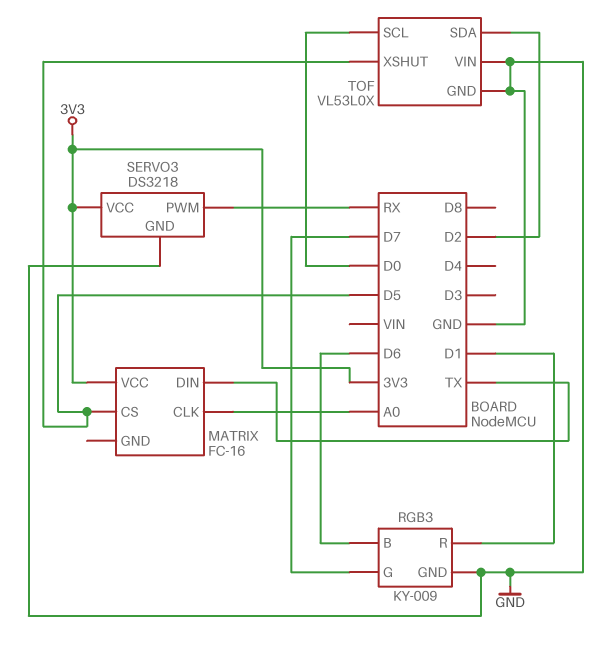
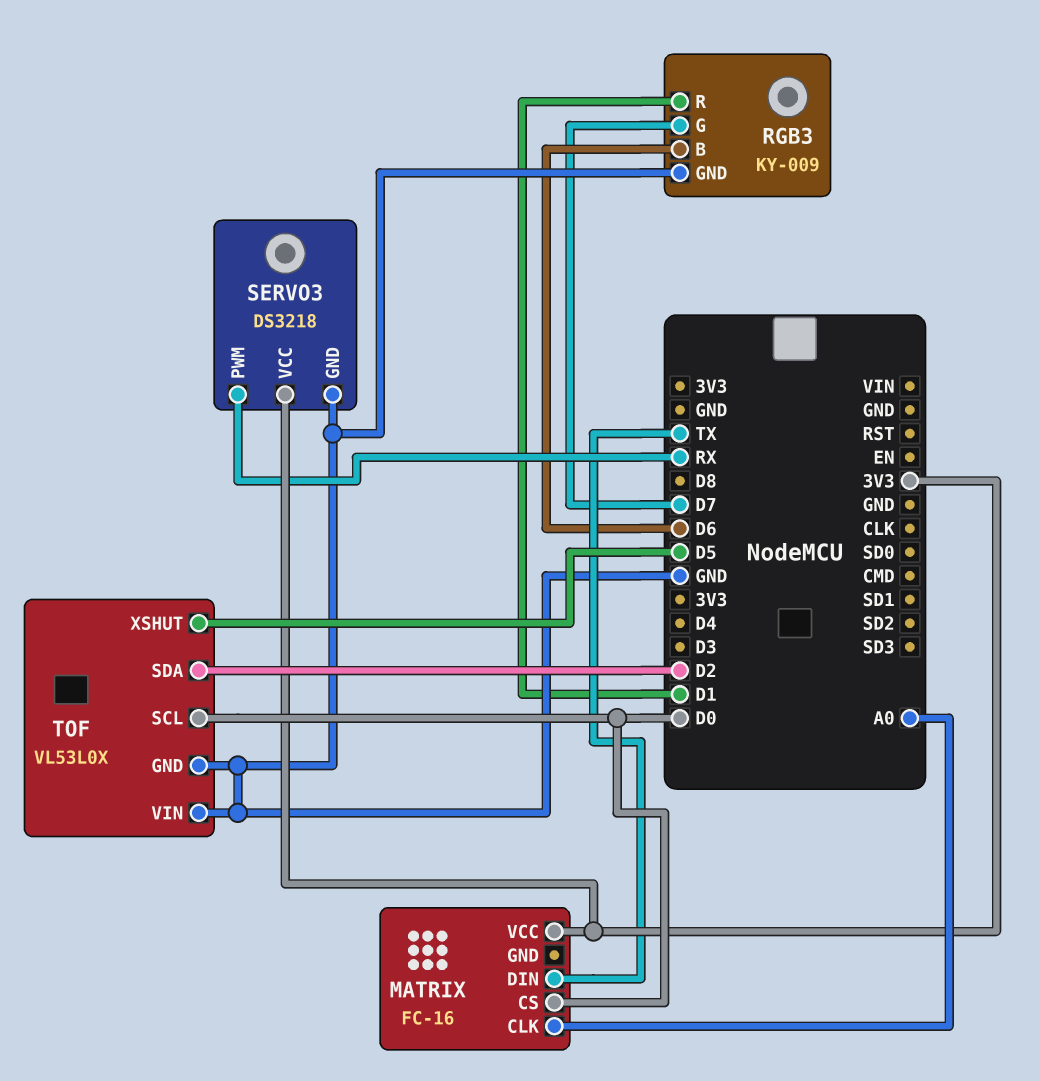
MATRIX pin CS: D5 -> D0

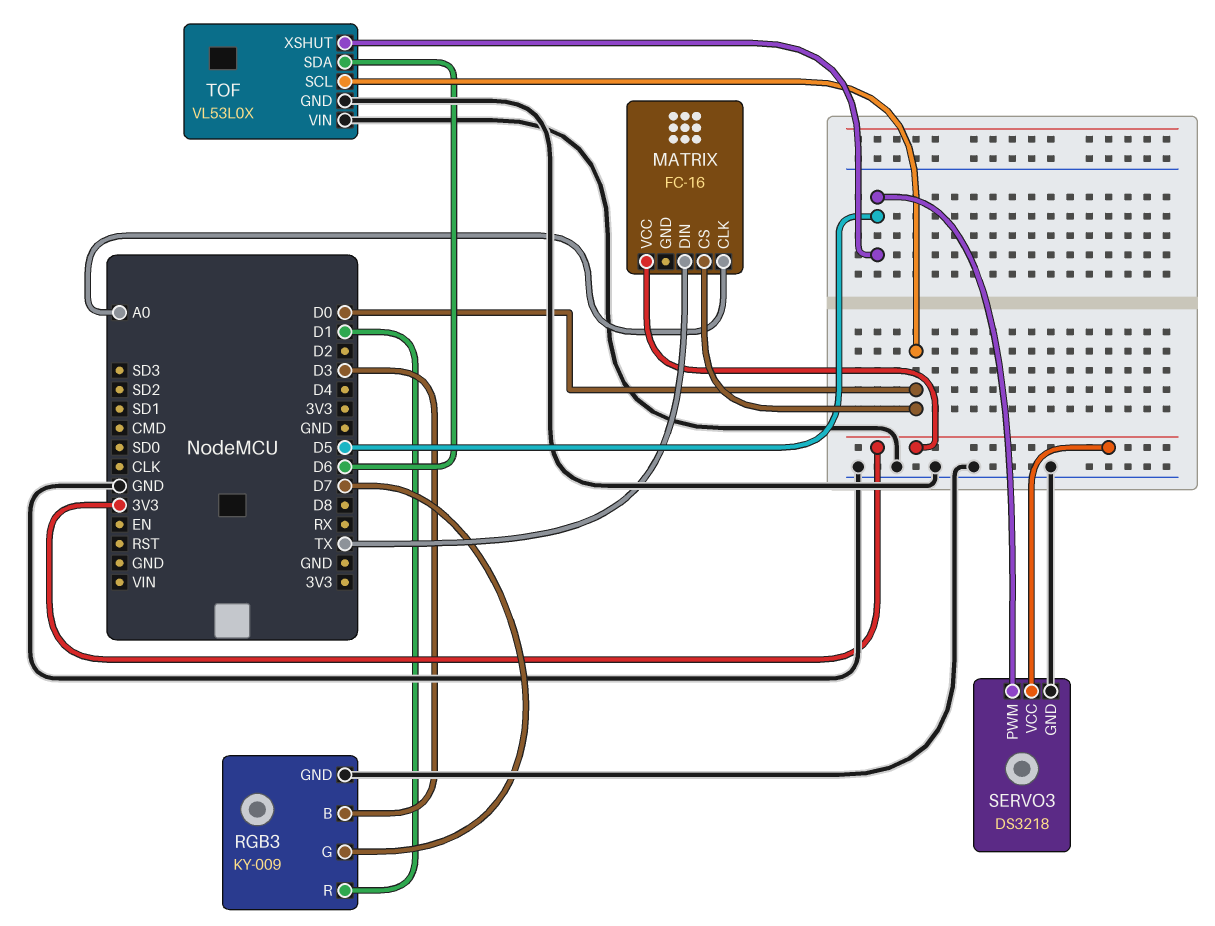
RGB3 pin B: D6 -> D3
SERVO3 pin PWM: RX -> D5
TOF pin SDA: D2 -> D6

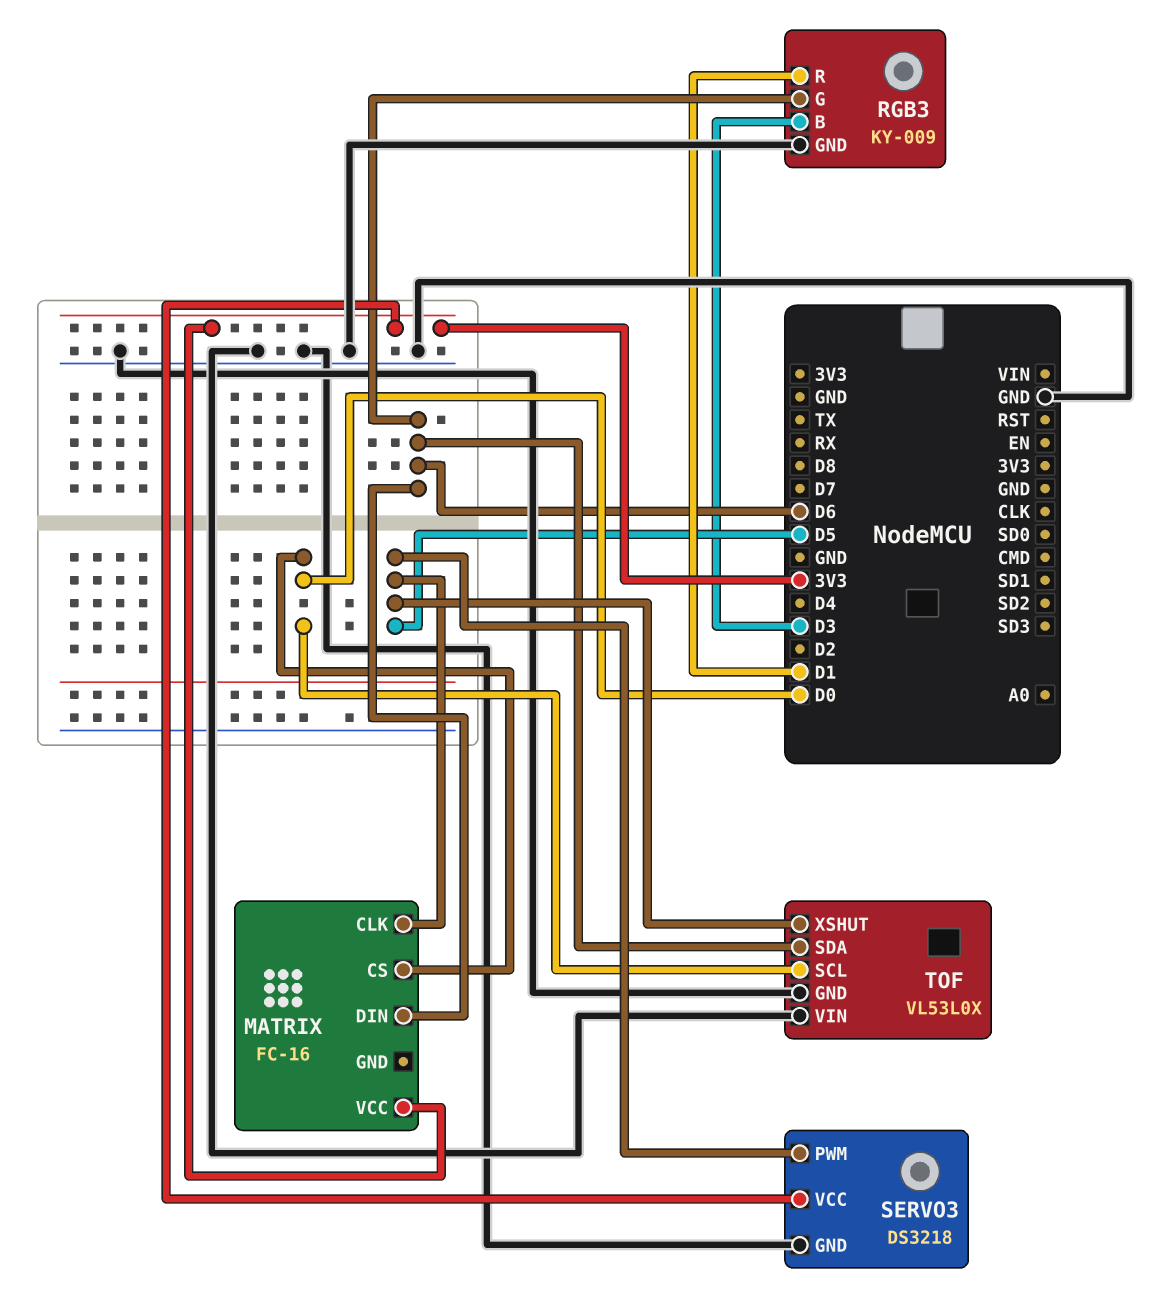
MATRIX pin CLK: A0 -> D5
MATRIX pin DIN: TX -> D6
RGB3 pin G: D7 -> D6

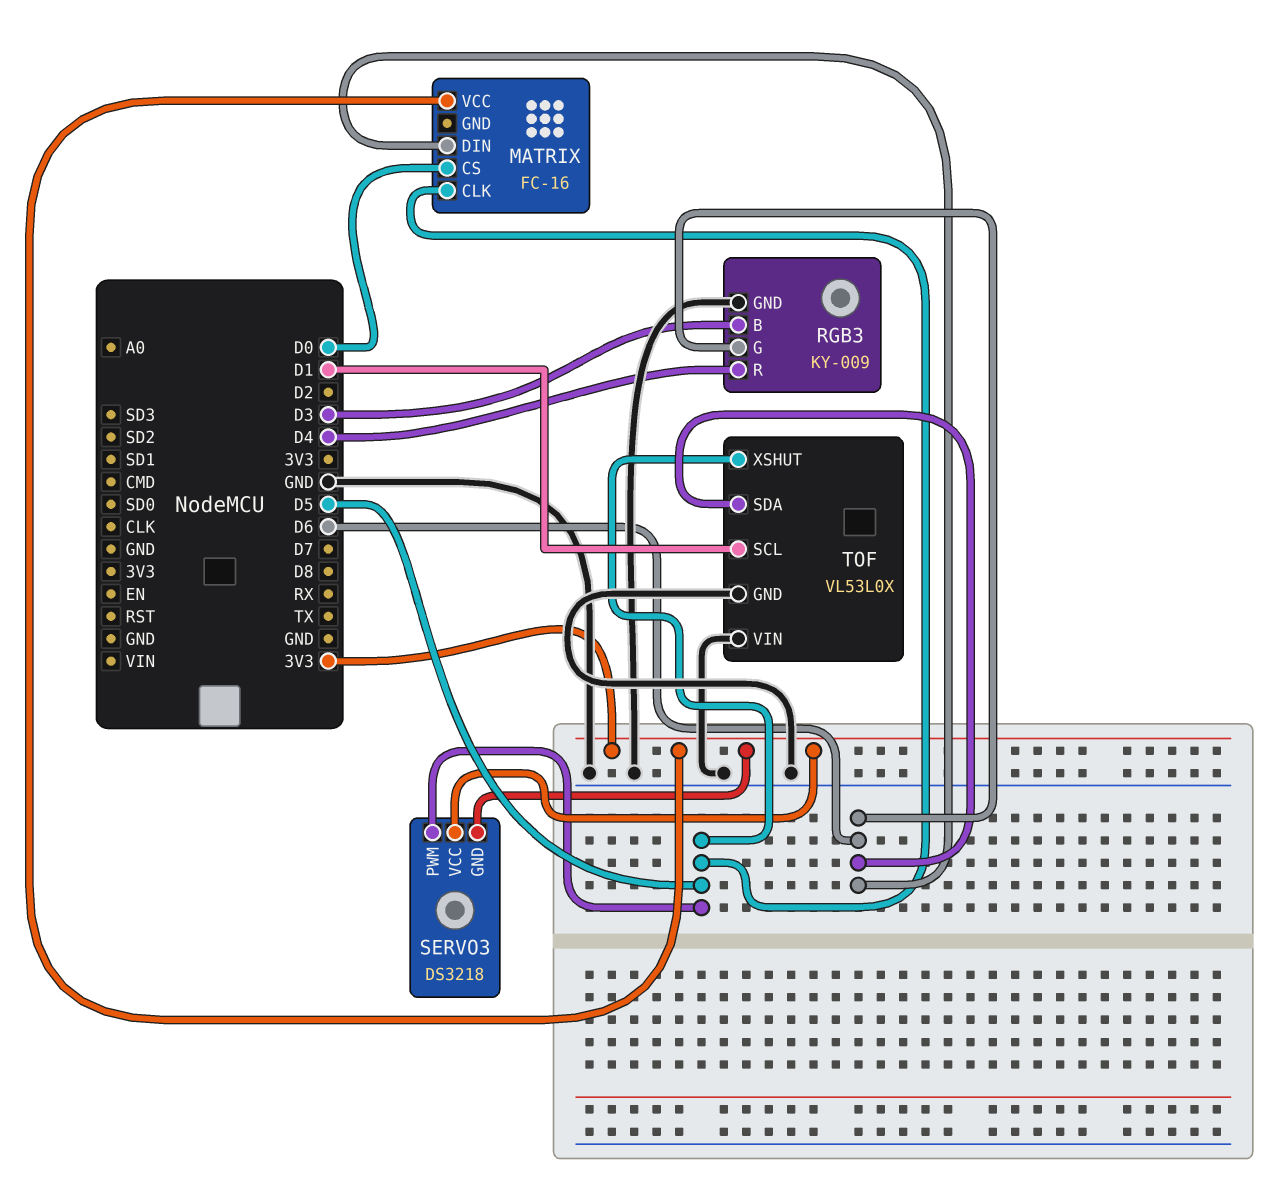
RGB3 pin R: D1 -> D4
SERVO3 pin GND: GND -> 3V3
TOF pin SCL: D0 -> D1

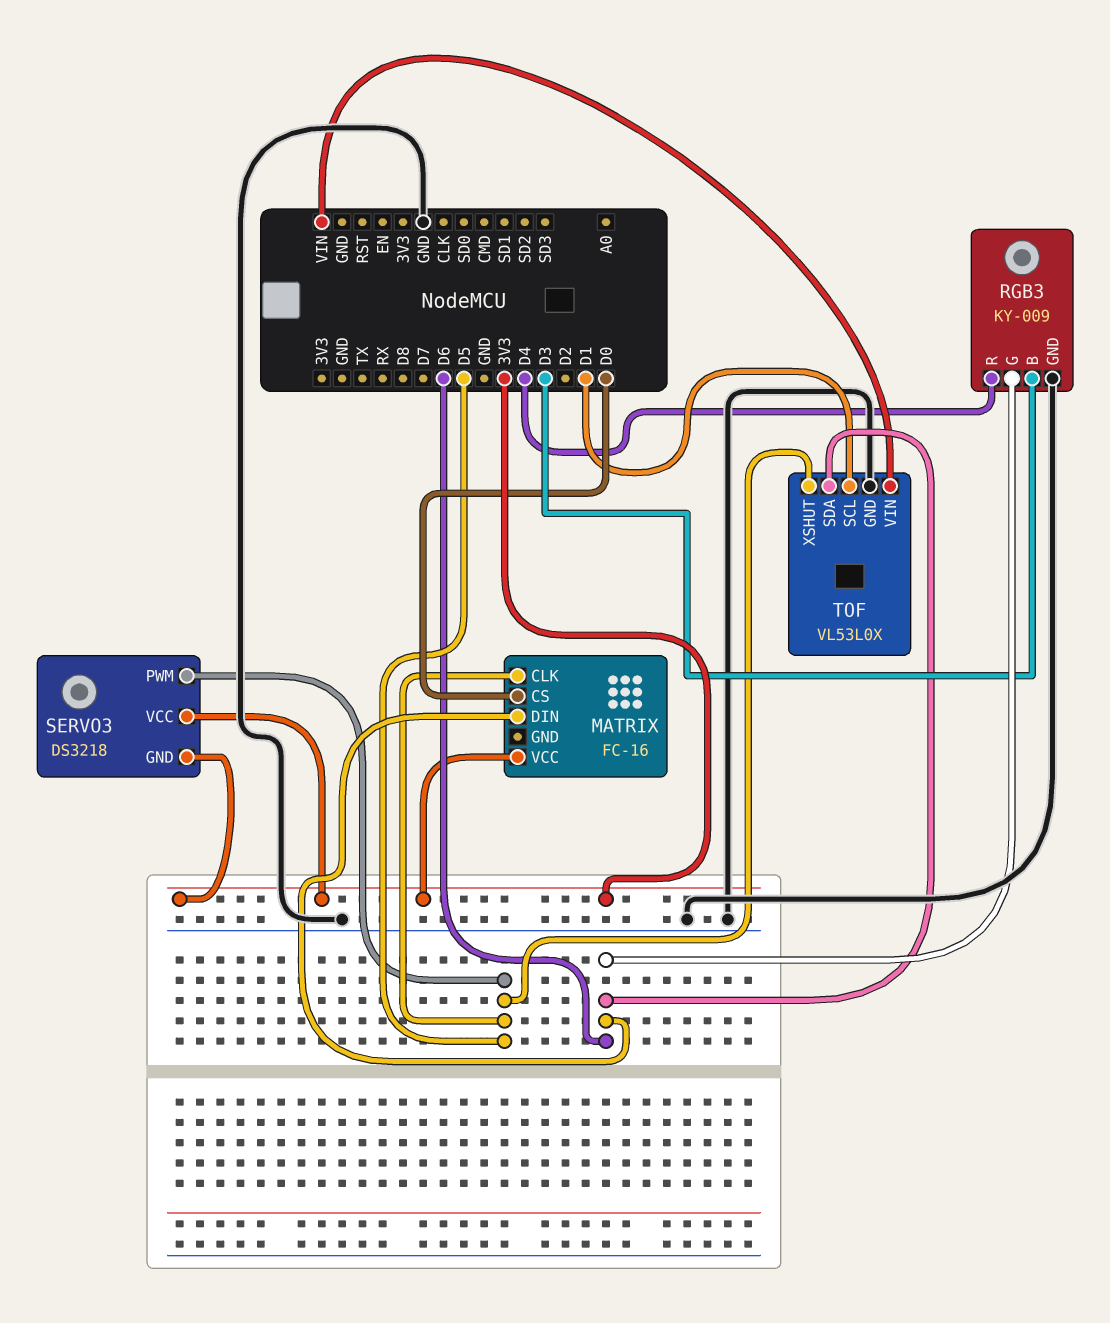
TOF pin VIN: GND -> VIN

